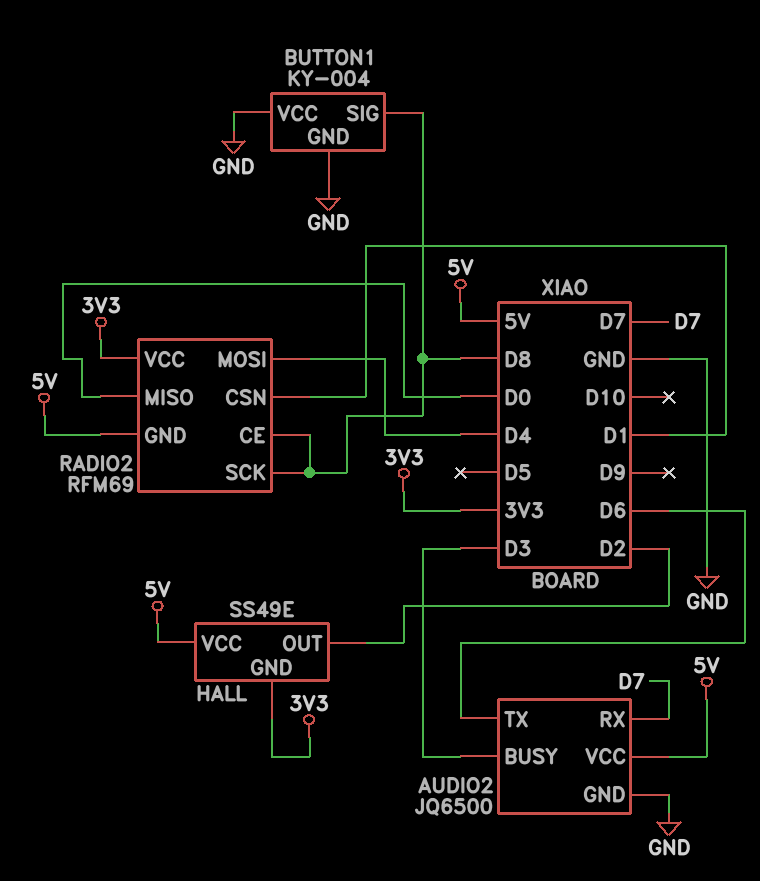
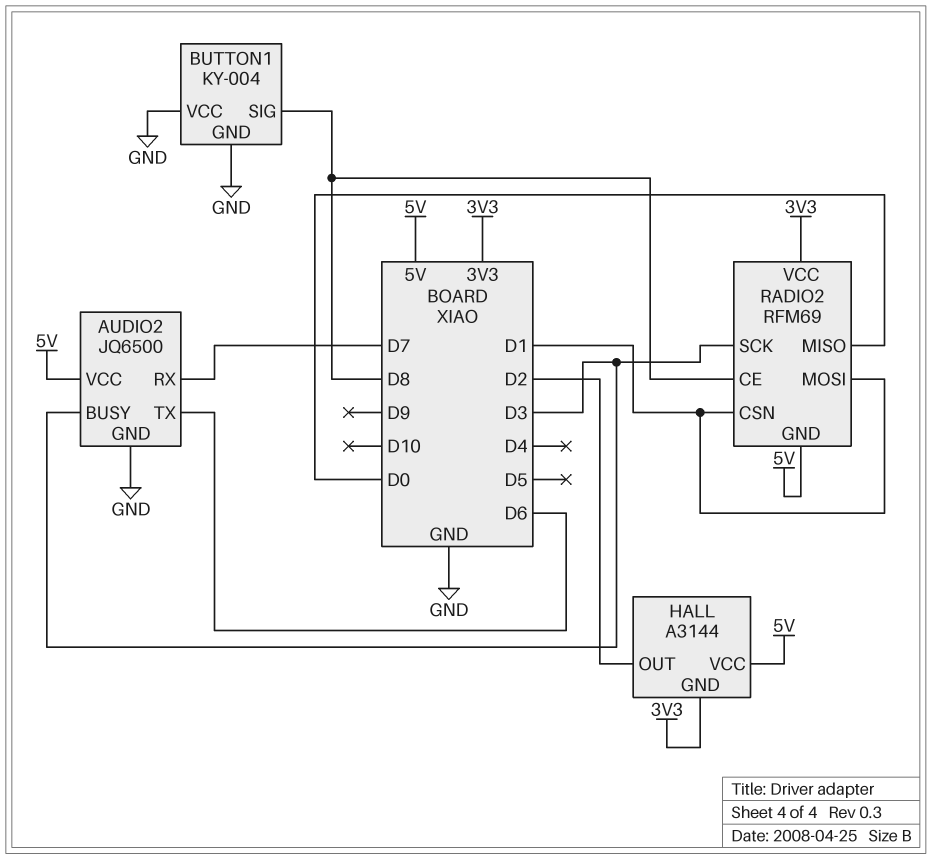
HALL: SS49E -> A3144
RADIO2 pin MOSI: D4 -> D1
RADIO2 pin SCK: D8 -> D3

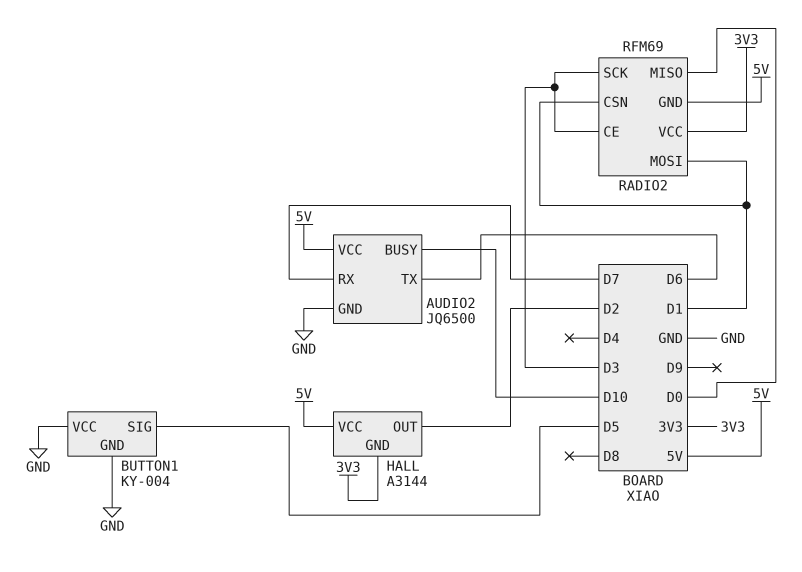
AUDIO2 pin BUSY: D3 -> D10
BUTTON1 pin SIG: D8 -> D5
RADIO2 pin CE: D8 -> D3

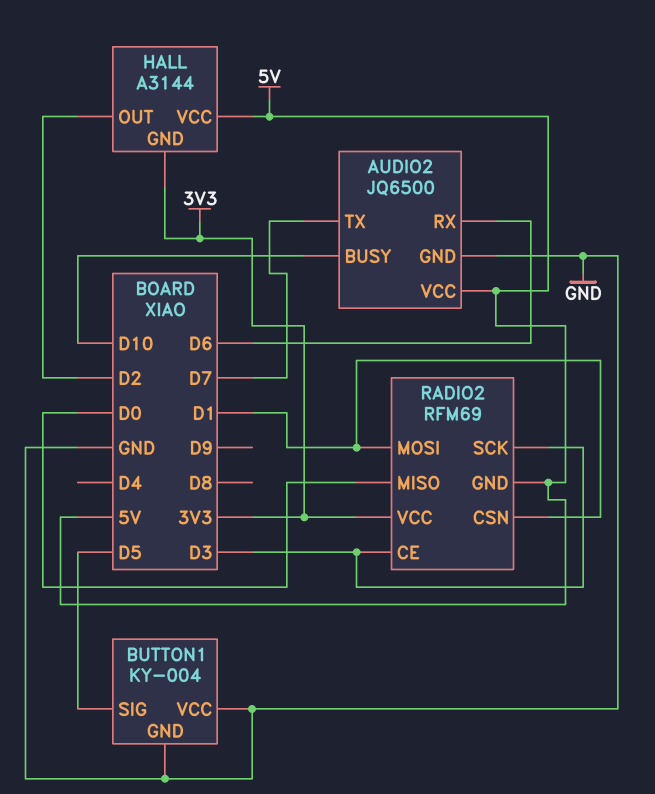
AUDIO2 pin RX: D7 -> D6
AUDIO2 pin TX: D6 -> D7

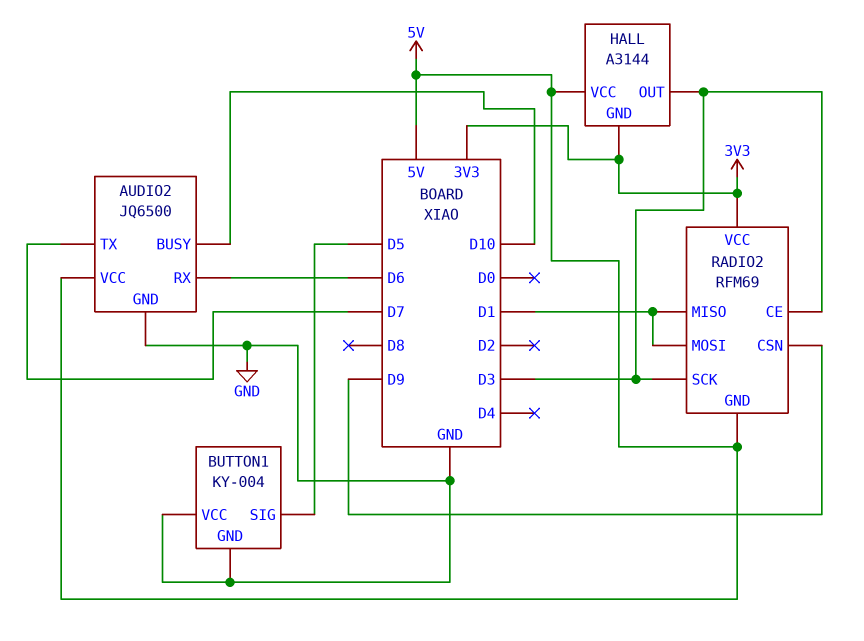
HALL pin OUT: D2 -> D3
RADIO2 pin CSN: D1 -> D9
RADIO2 pin MISO: D0 -> D1

